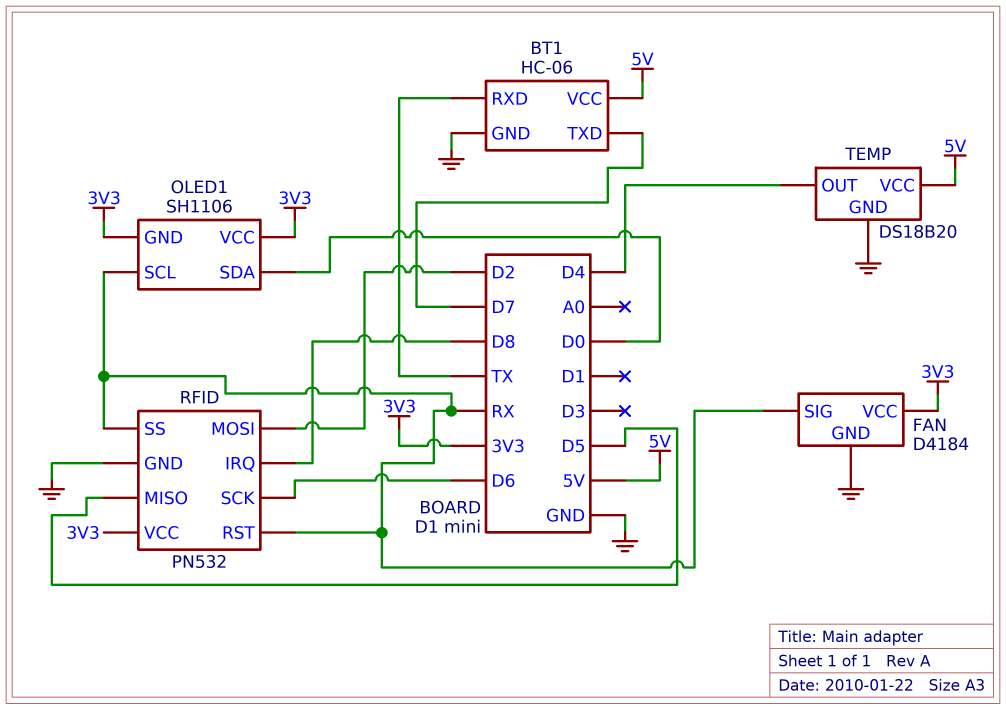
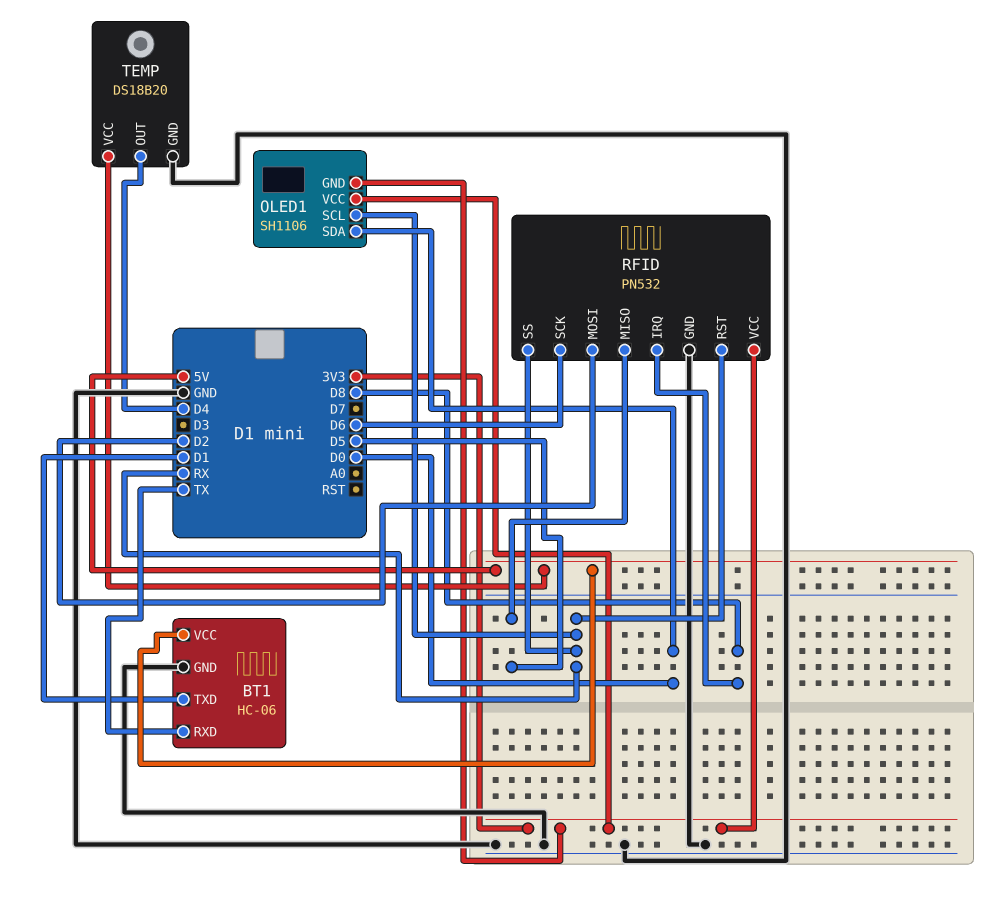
BT1 pin TXD: D7 -> D1
FAN: D4184 -> none
FAN pin GND: GND -> none
FAN pin SIG: RX -> none
FAN pin VCC: 3V3 -> none

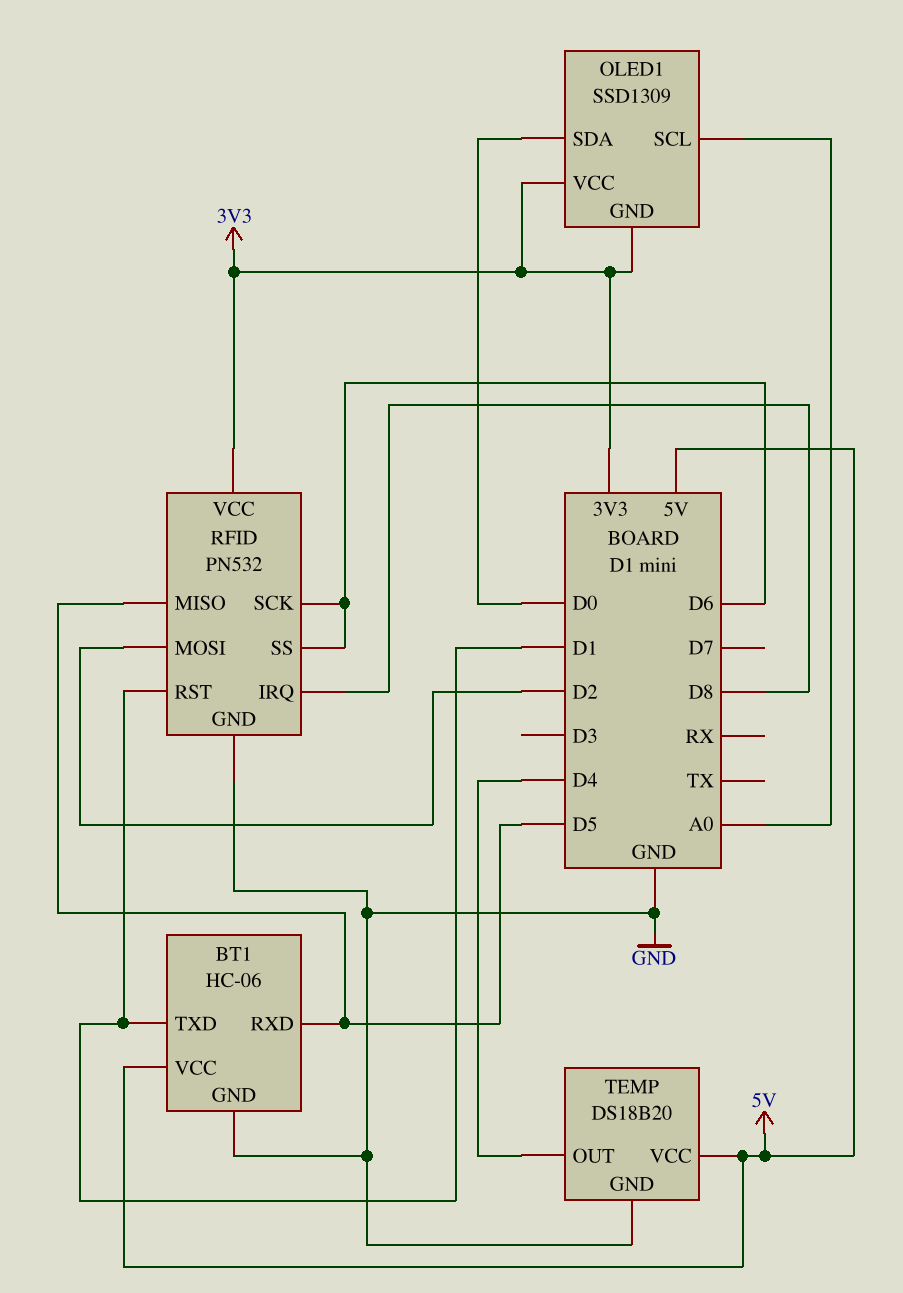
BT1 pin RXD: TX -> D5
OLED1: SH1106 -> SSD1309
OLED1 pin SCL: RX -> A0
RFID pin RST: RX -> D1
RFID pin SS: RX -> D6

